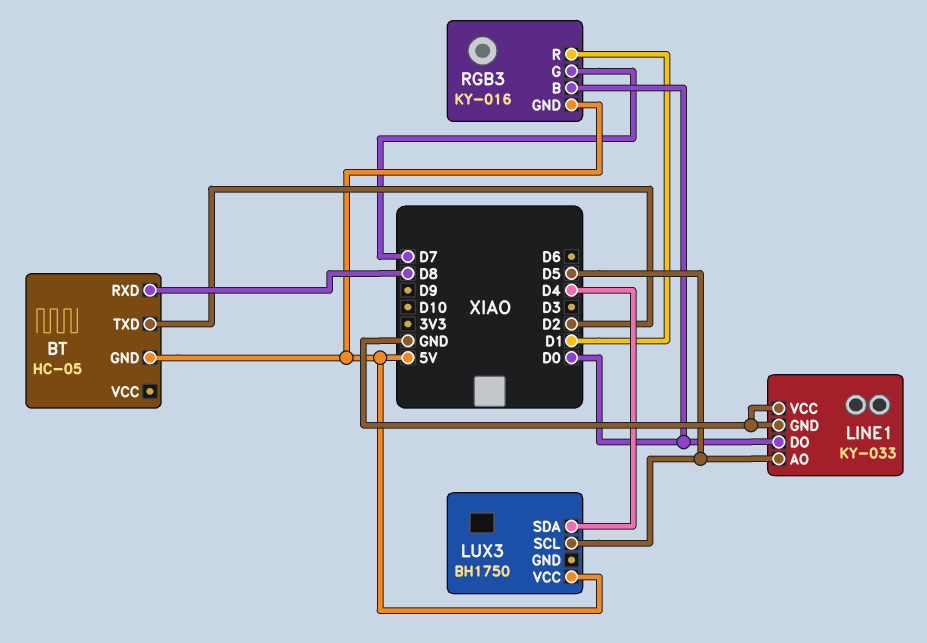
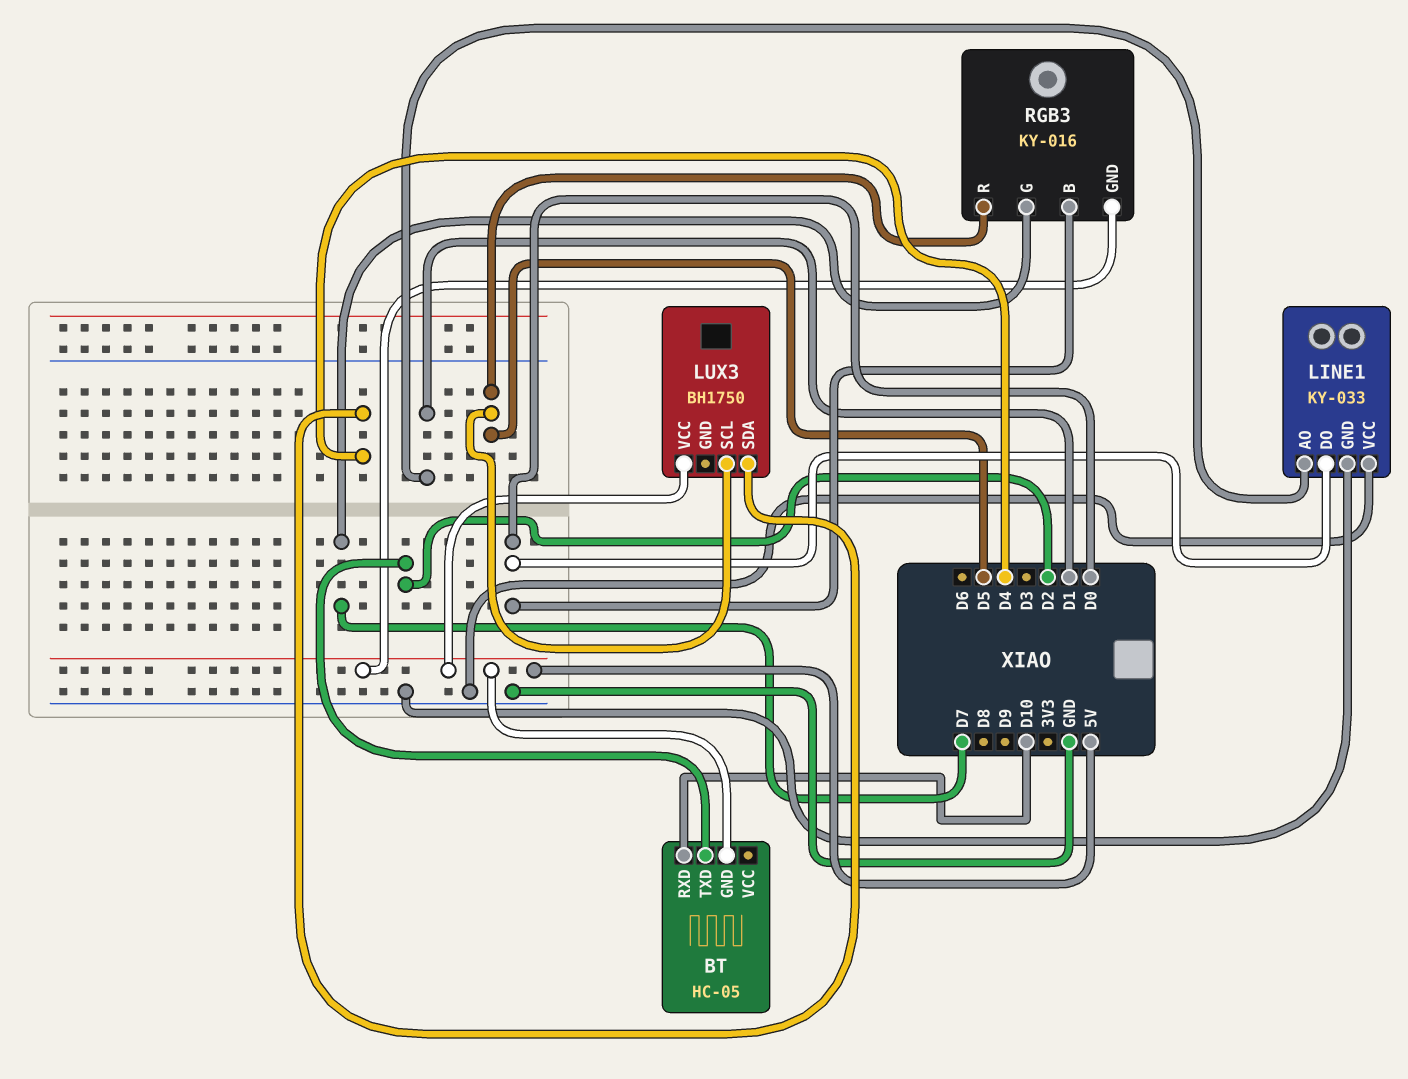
BT pin RXD: D8 -> D10
LINE1 pin AO: D5 -> D1
RGB3 pin R: D1 -> D5

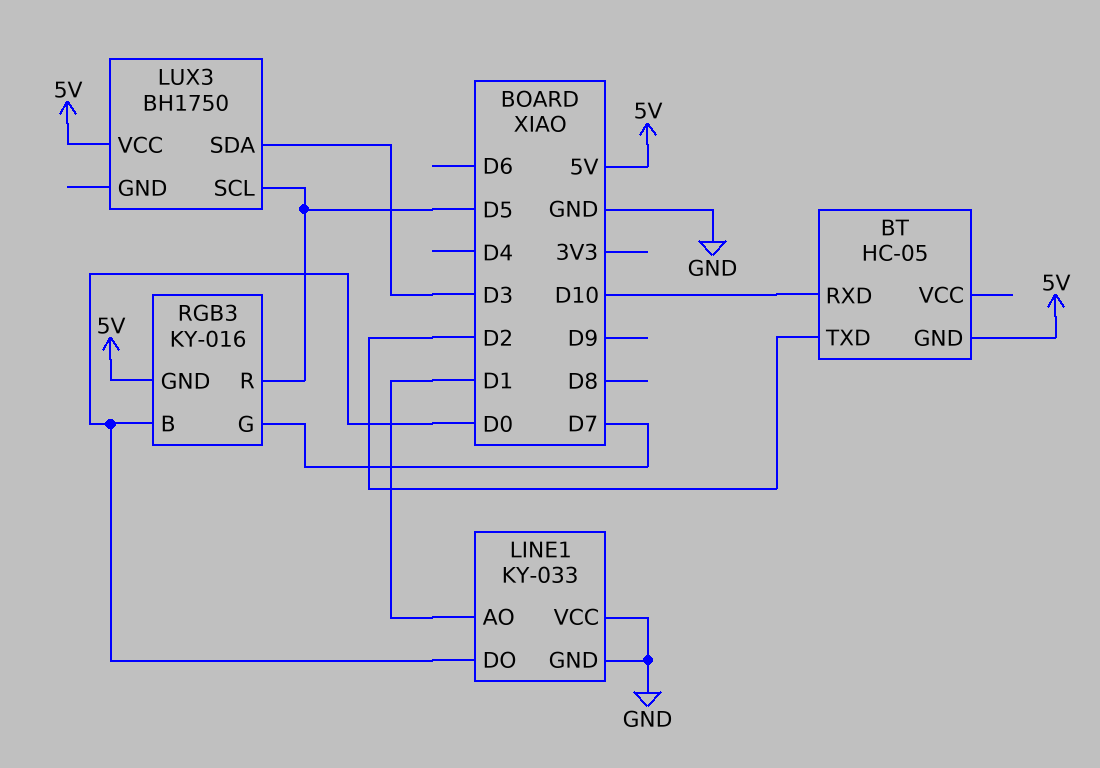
LUX3 pin SDA: D4 -> D3

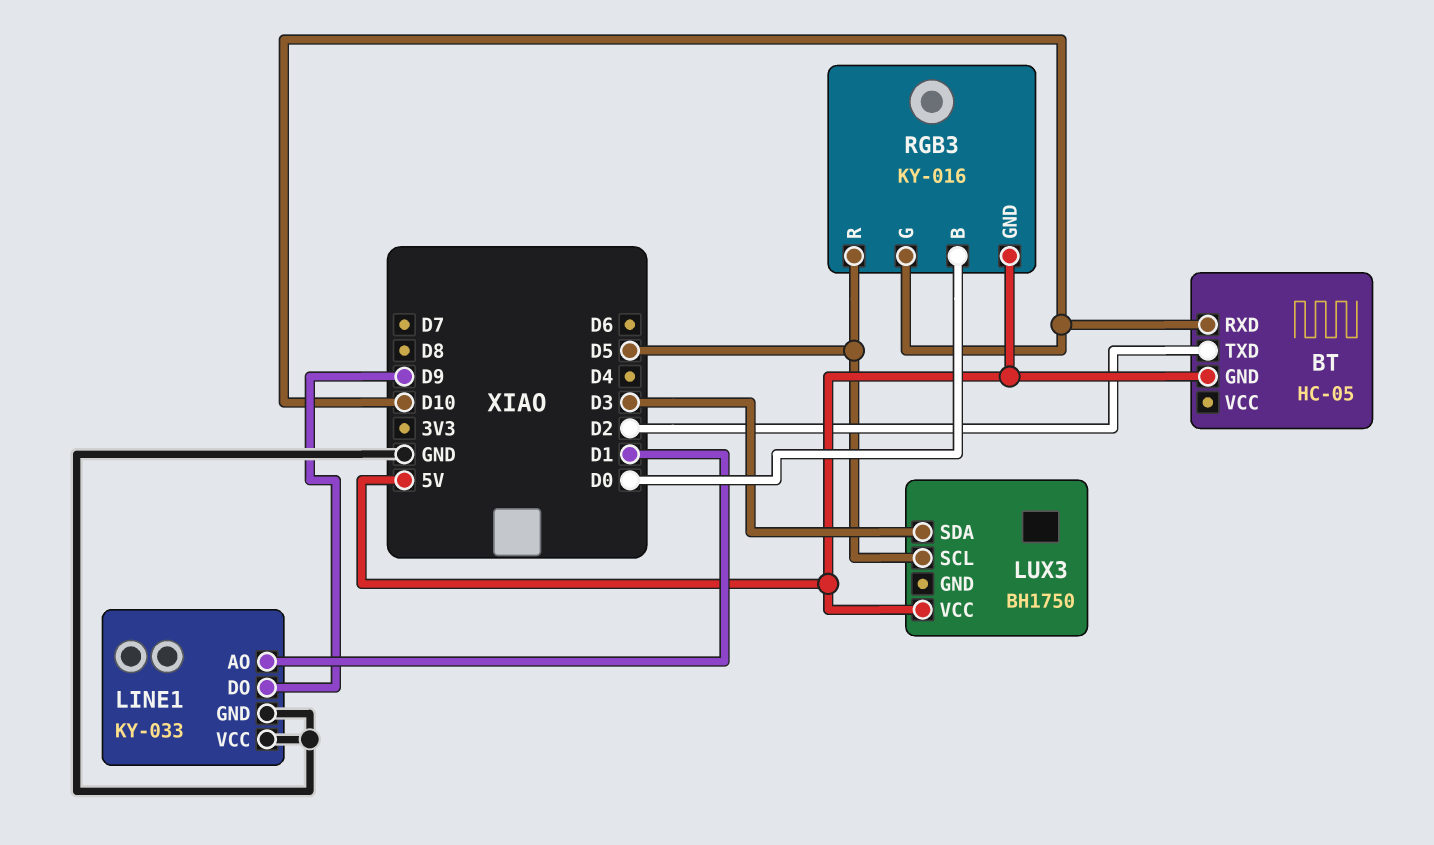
LINE1 pin DO: D0 -> D9
RGB3 pin G: D7 -> D10

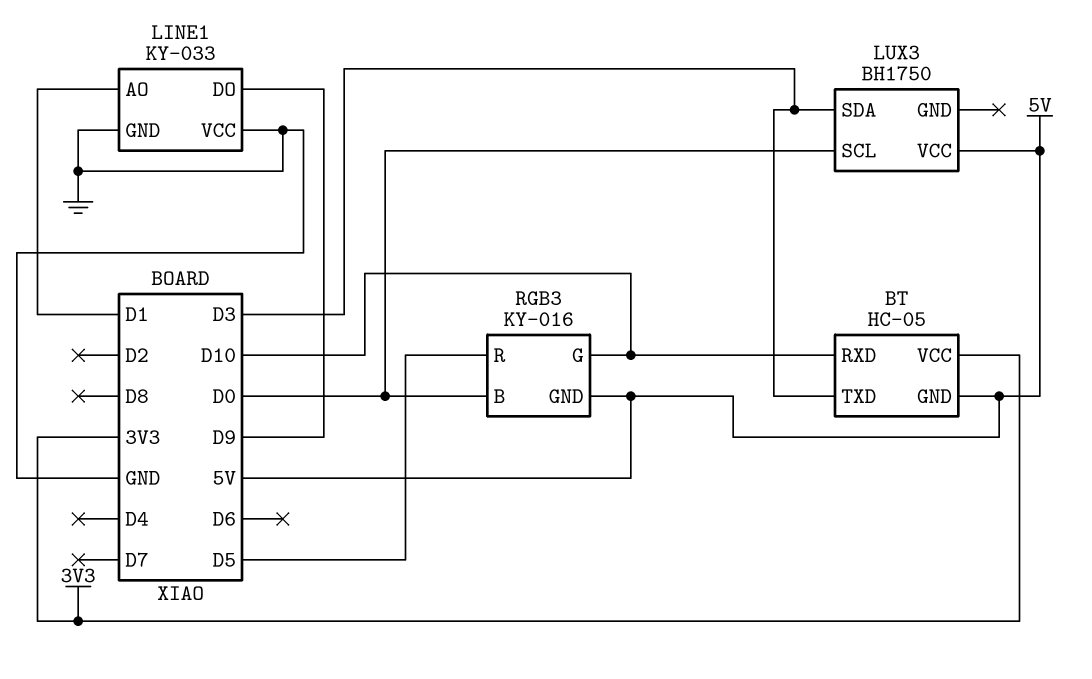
BT pin TXD: D2 -> D3
BT pin VCC: none -> 3V3
LUX3 pin SCL: D5 -> D0

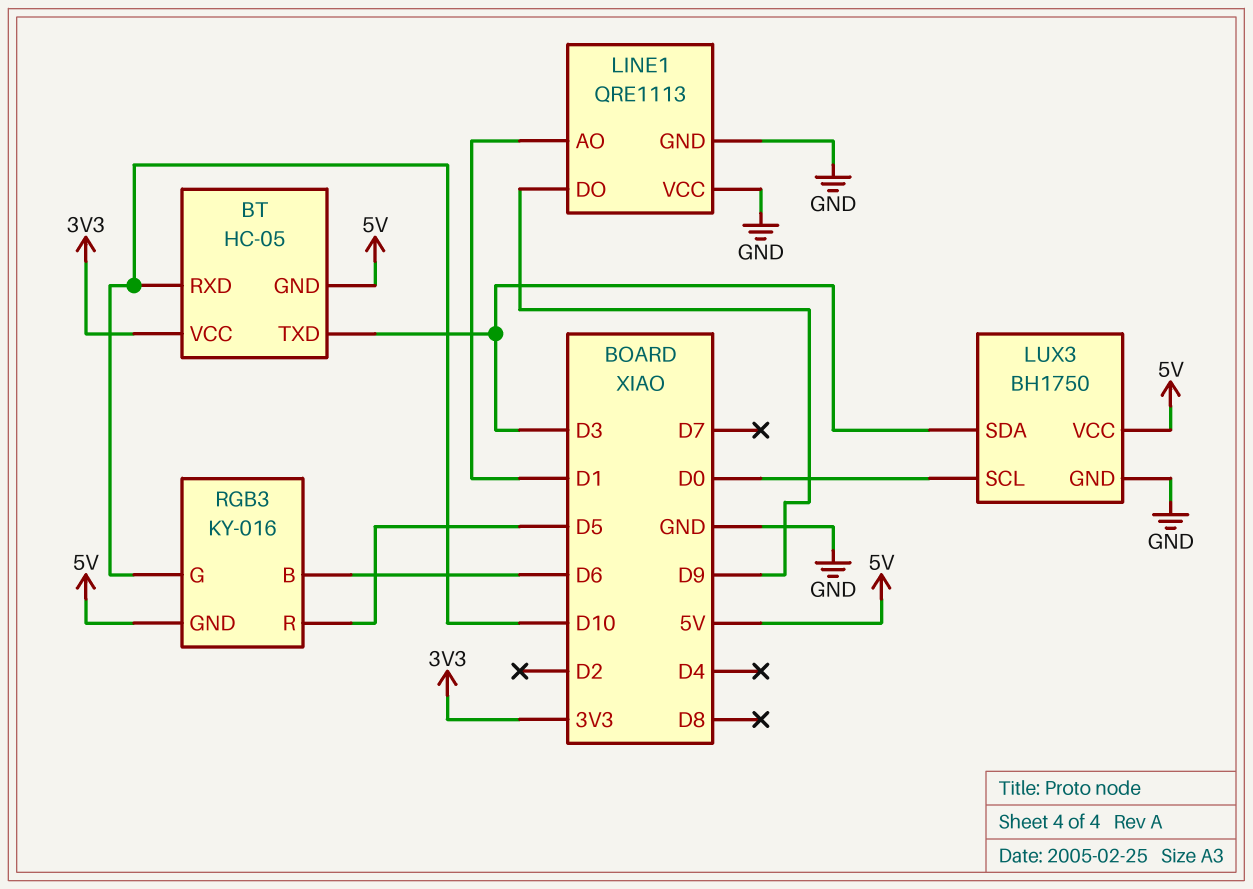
LINE1: KY-033 -> QRE1113
LUX3 pin GND: none -> GND
RGB3 pin B: D0 -> D6

